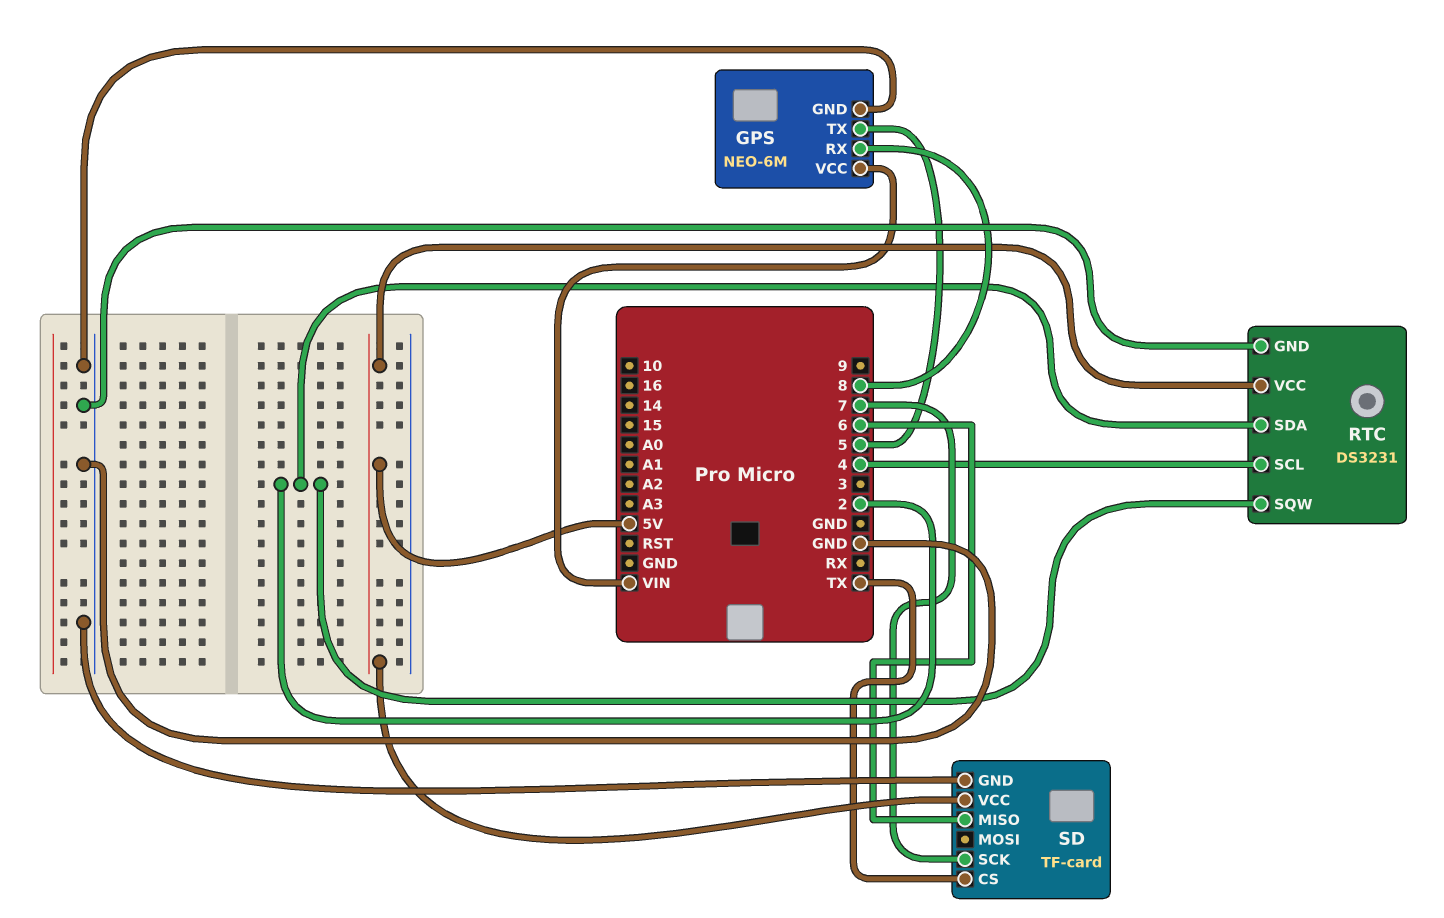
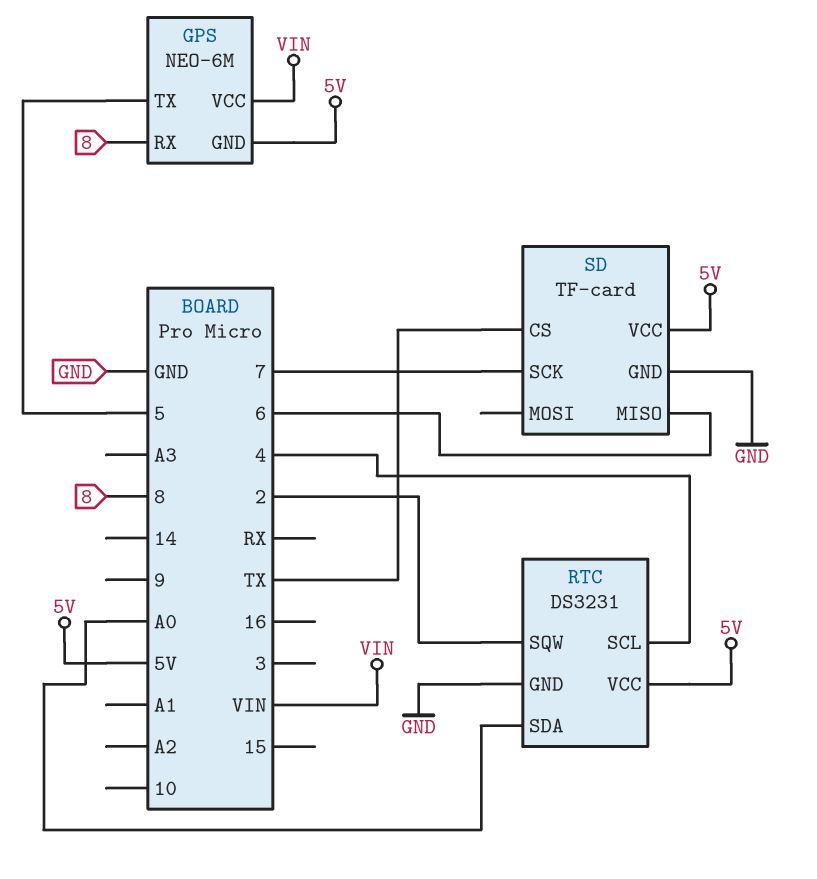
GPS pin GND: GND -> 5V
RTC pin SDA: 2 -> A0

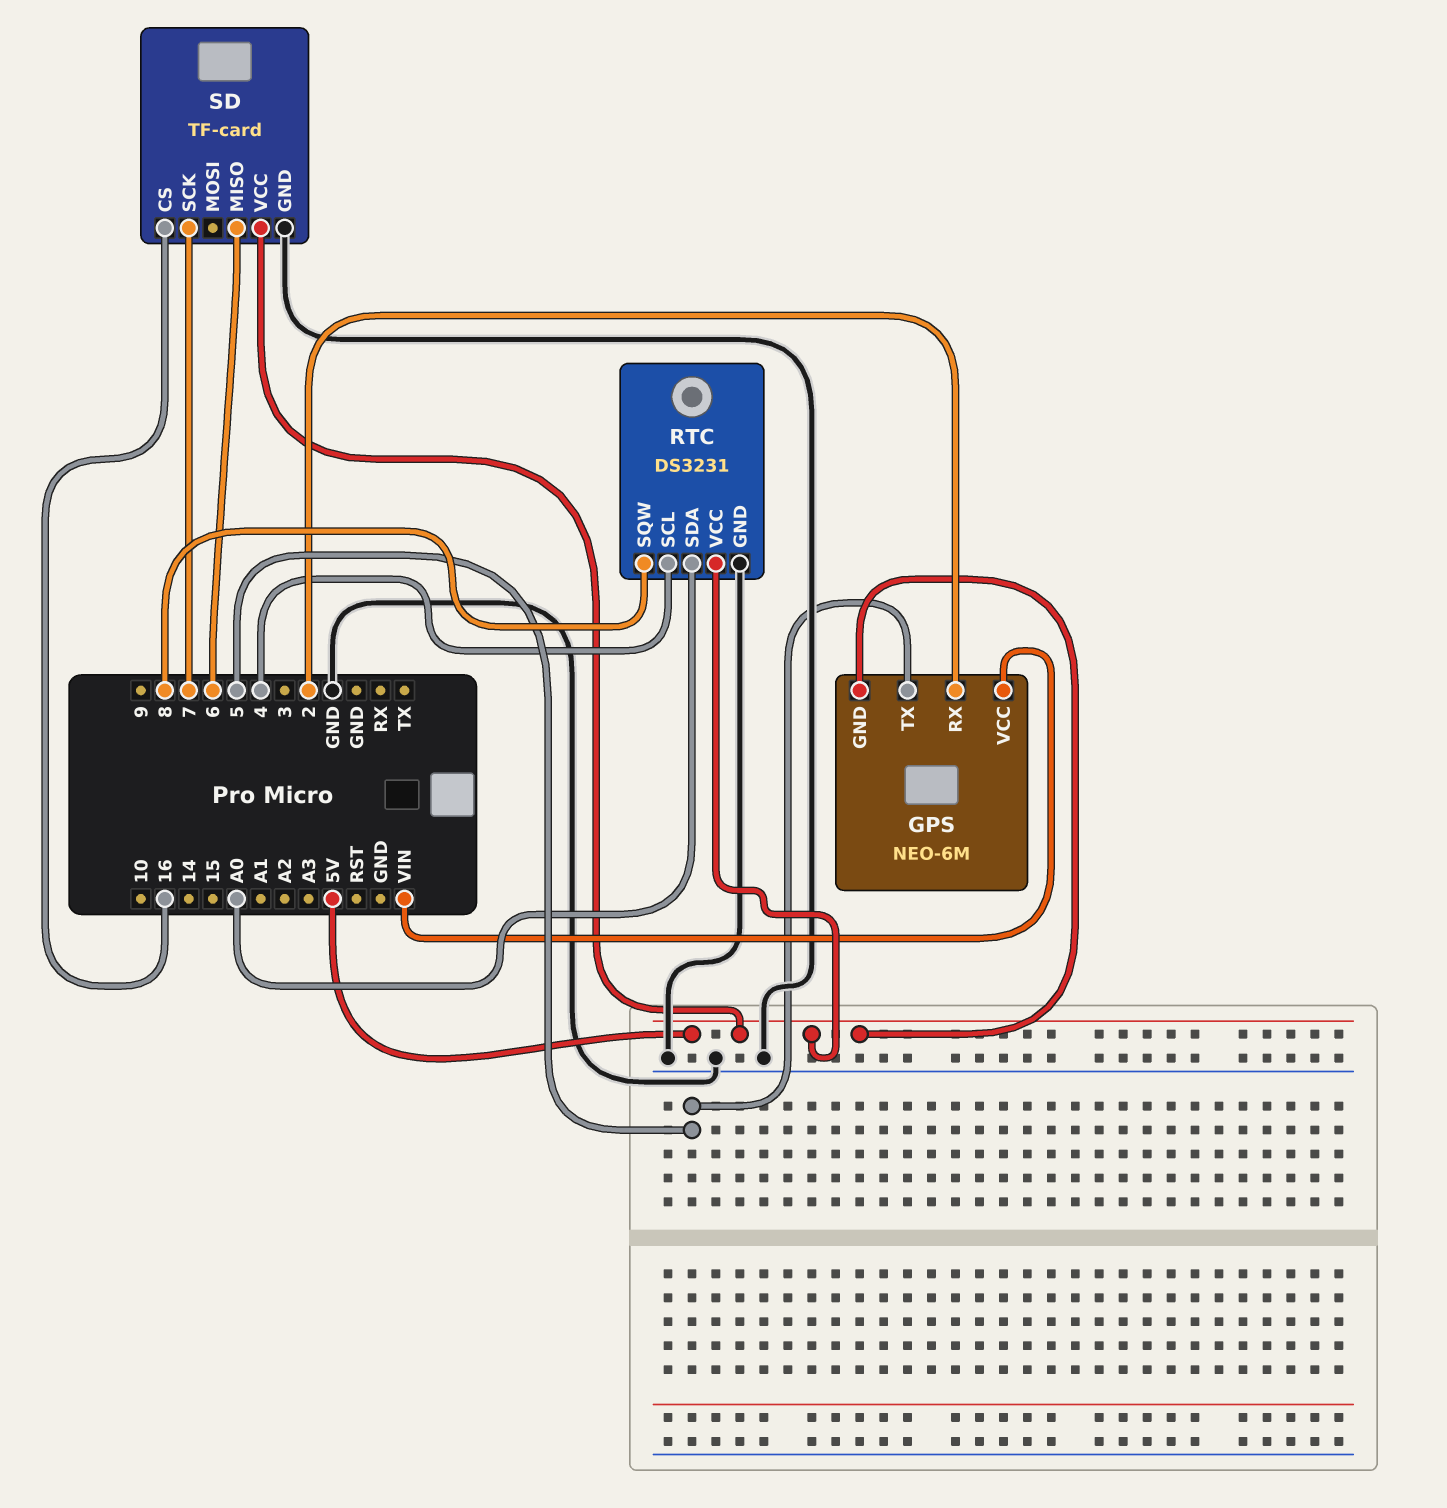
GPS pin RX: 8 -> 2
RTC pin SQW: 2 -> 8
SD pin CS: TX -> 16

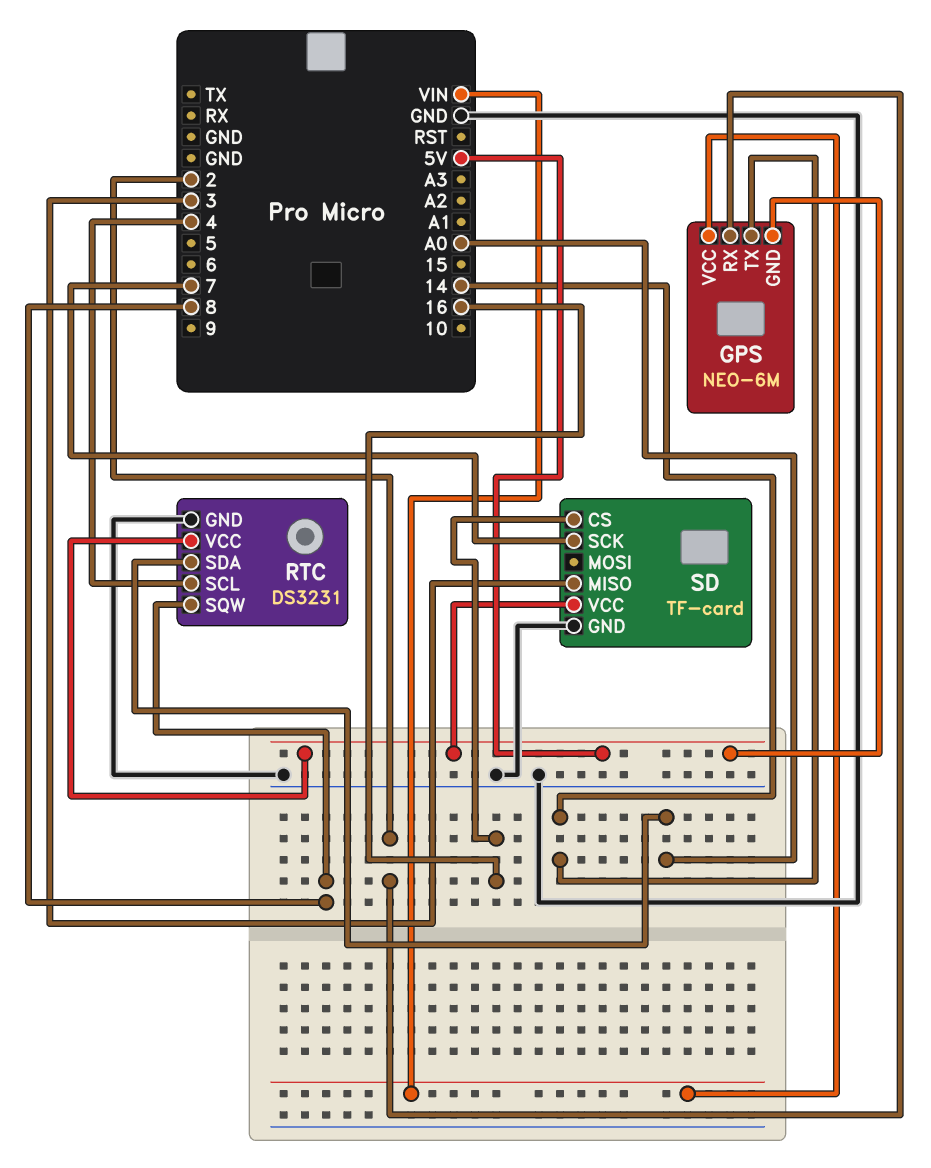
GPS pin TX: 5 -> 14
SD pin MISO: 6 -> 3

